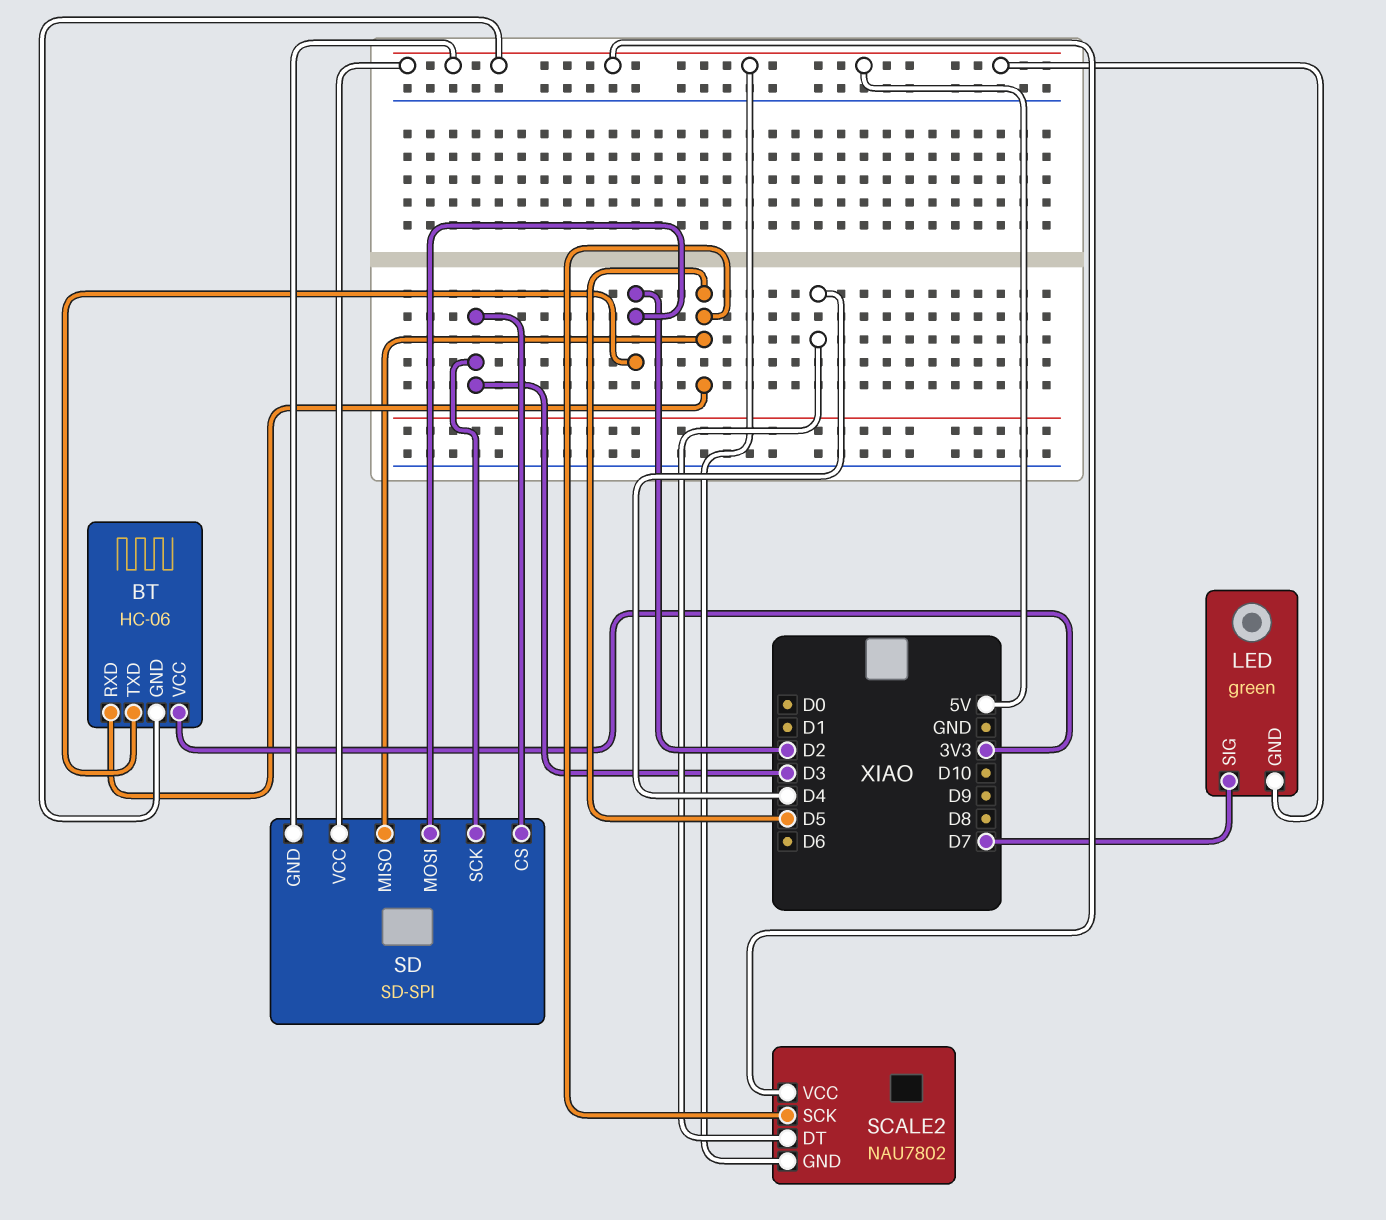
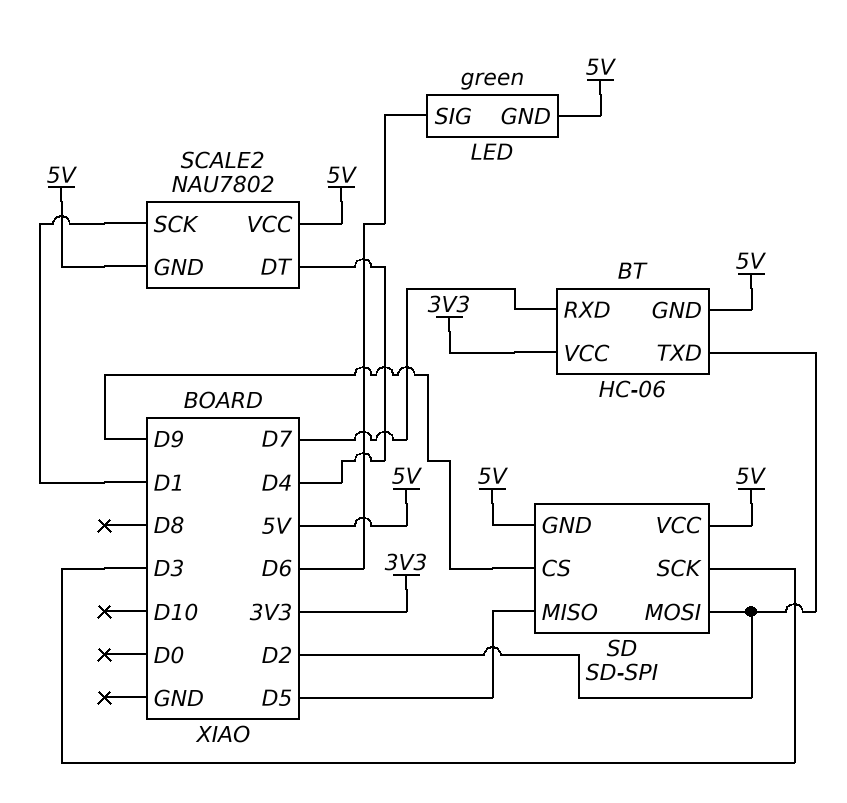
BT pin RXD: D5 -> D7
LED pin SIG: D7 -> D6
SCALE2 pin SCK: D5 -> D1
SD pin CS: D3 -> D9

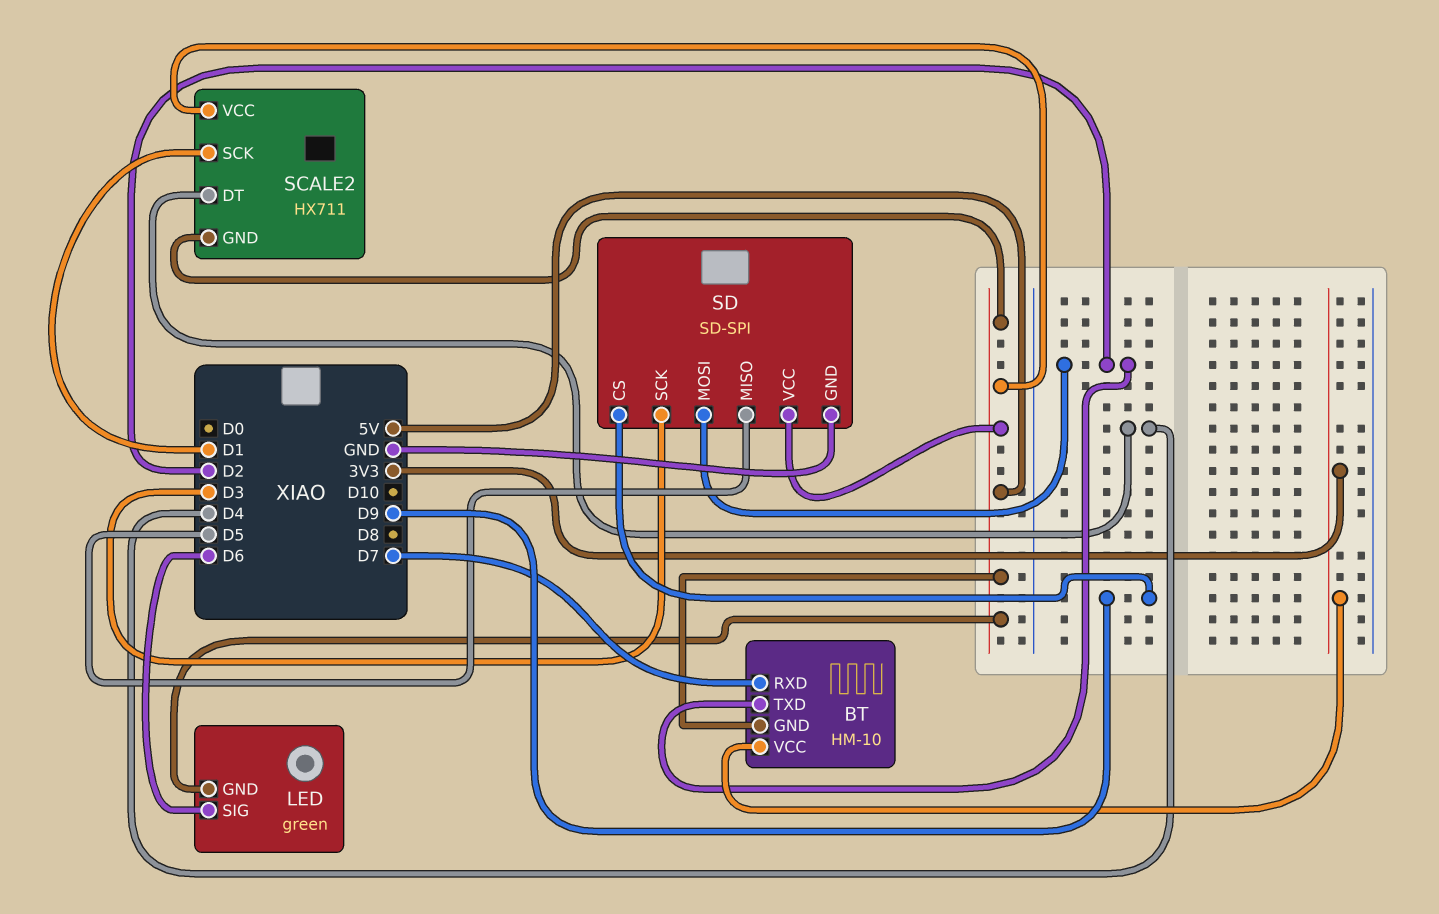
BT: HC-06 -> HM-10
SCALE2: NAU7802 -> HX711
SD pin GND: 5V -> GND

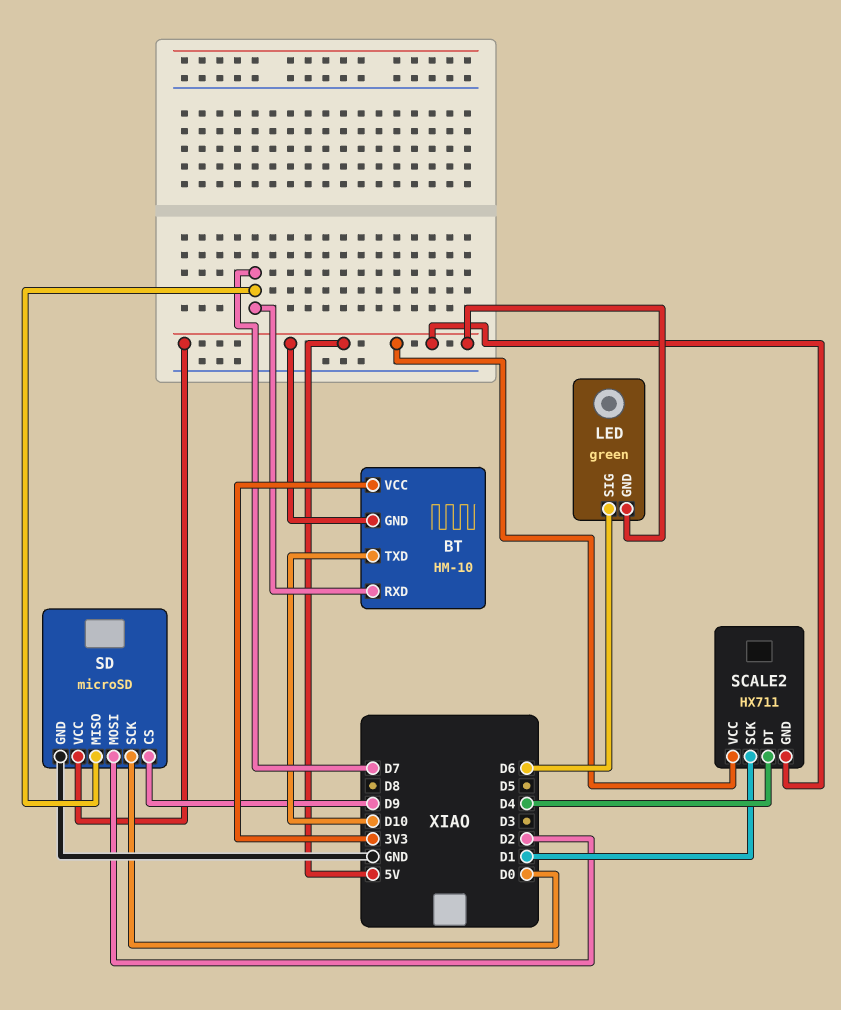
BT pin TXD: D2 -> D10
SD: SD-SPI -> microSD
SD pin MISO: D5 -> D7
SD pin SCK: D3 -> D0

